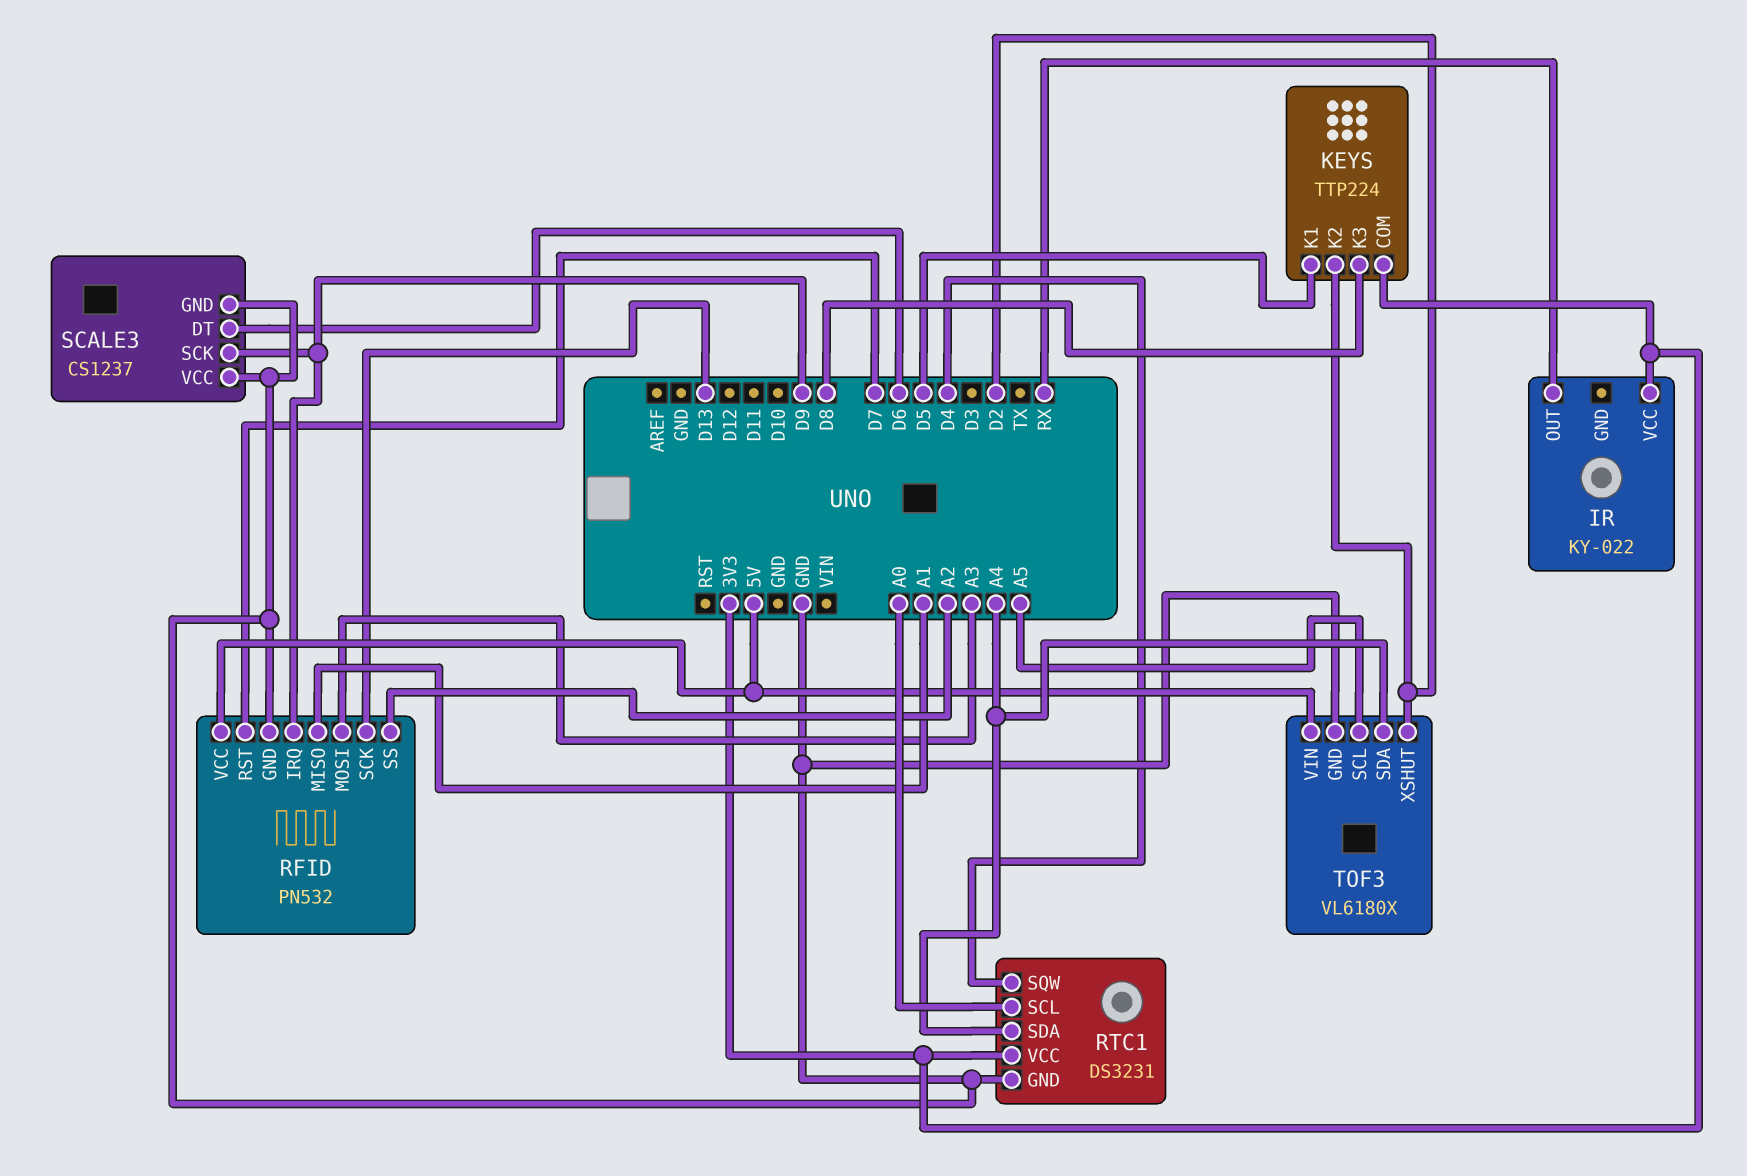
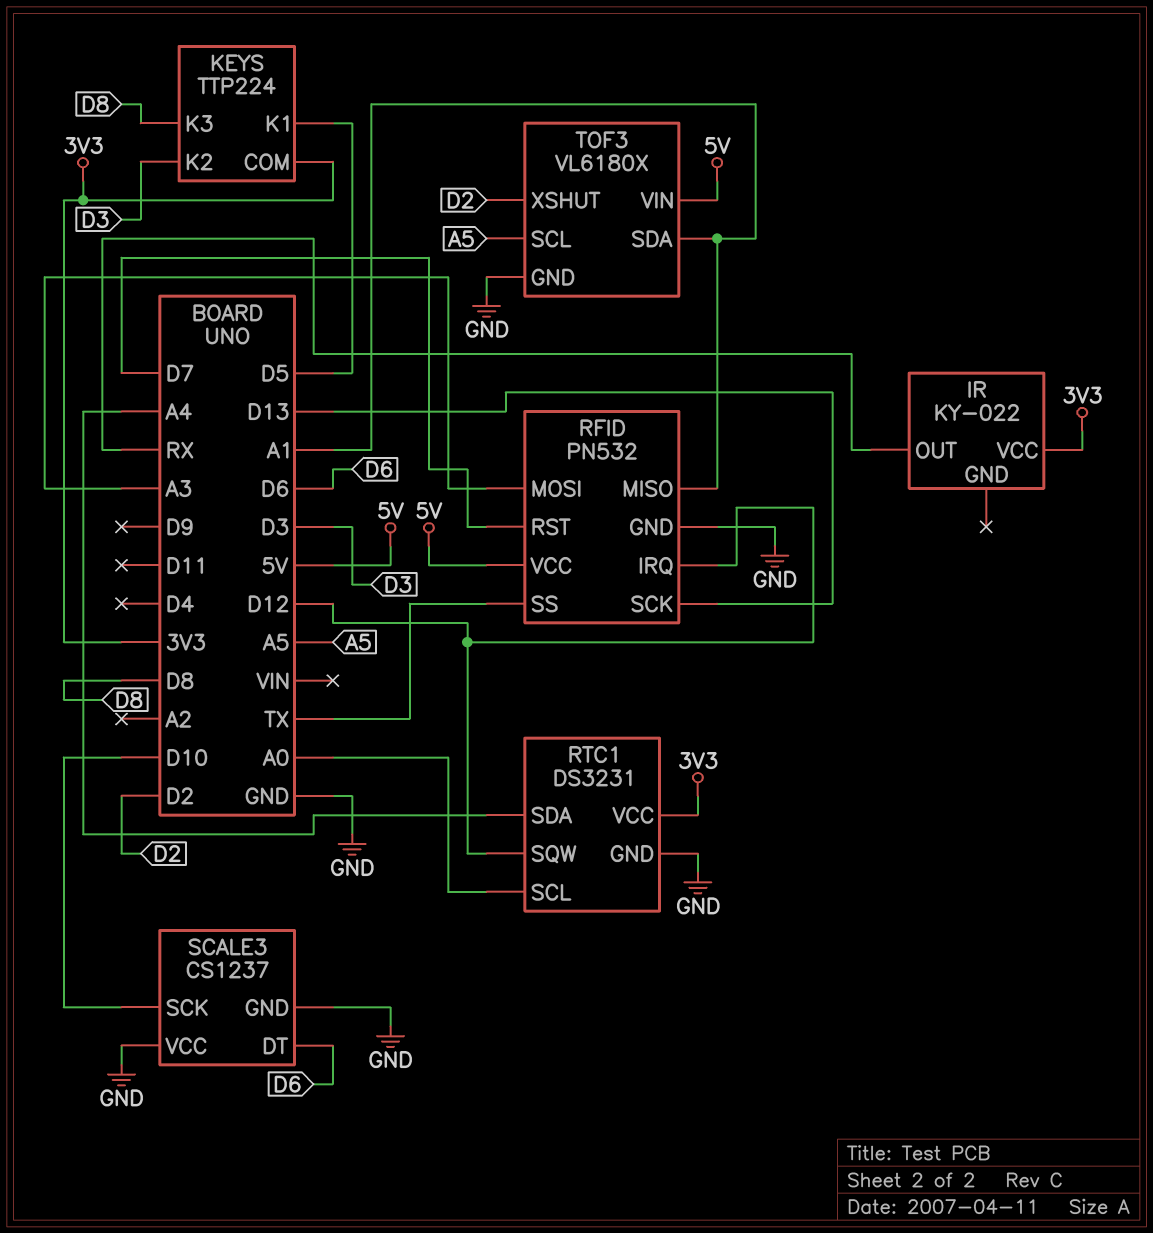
KEYS pin K2: D2 -> D3
RFID pin IRQ: D9 -> D12
RFID pin SS: A2 -> TX
RTC1 pin SQW: D4 -> D12
SCALE3 pin SCK: D9 -> D10
TOF3 pin SDA: A4 -> A1

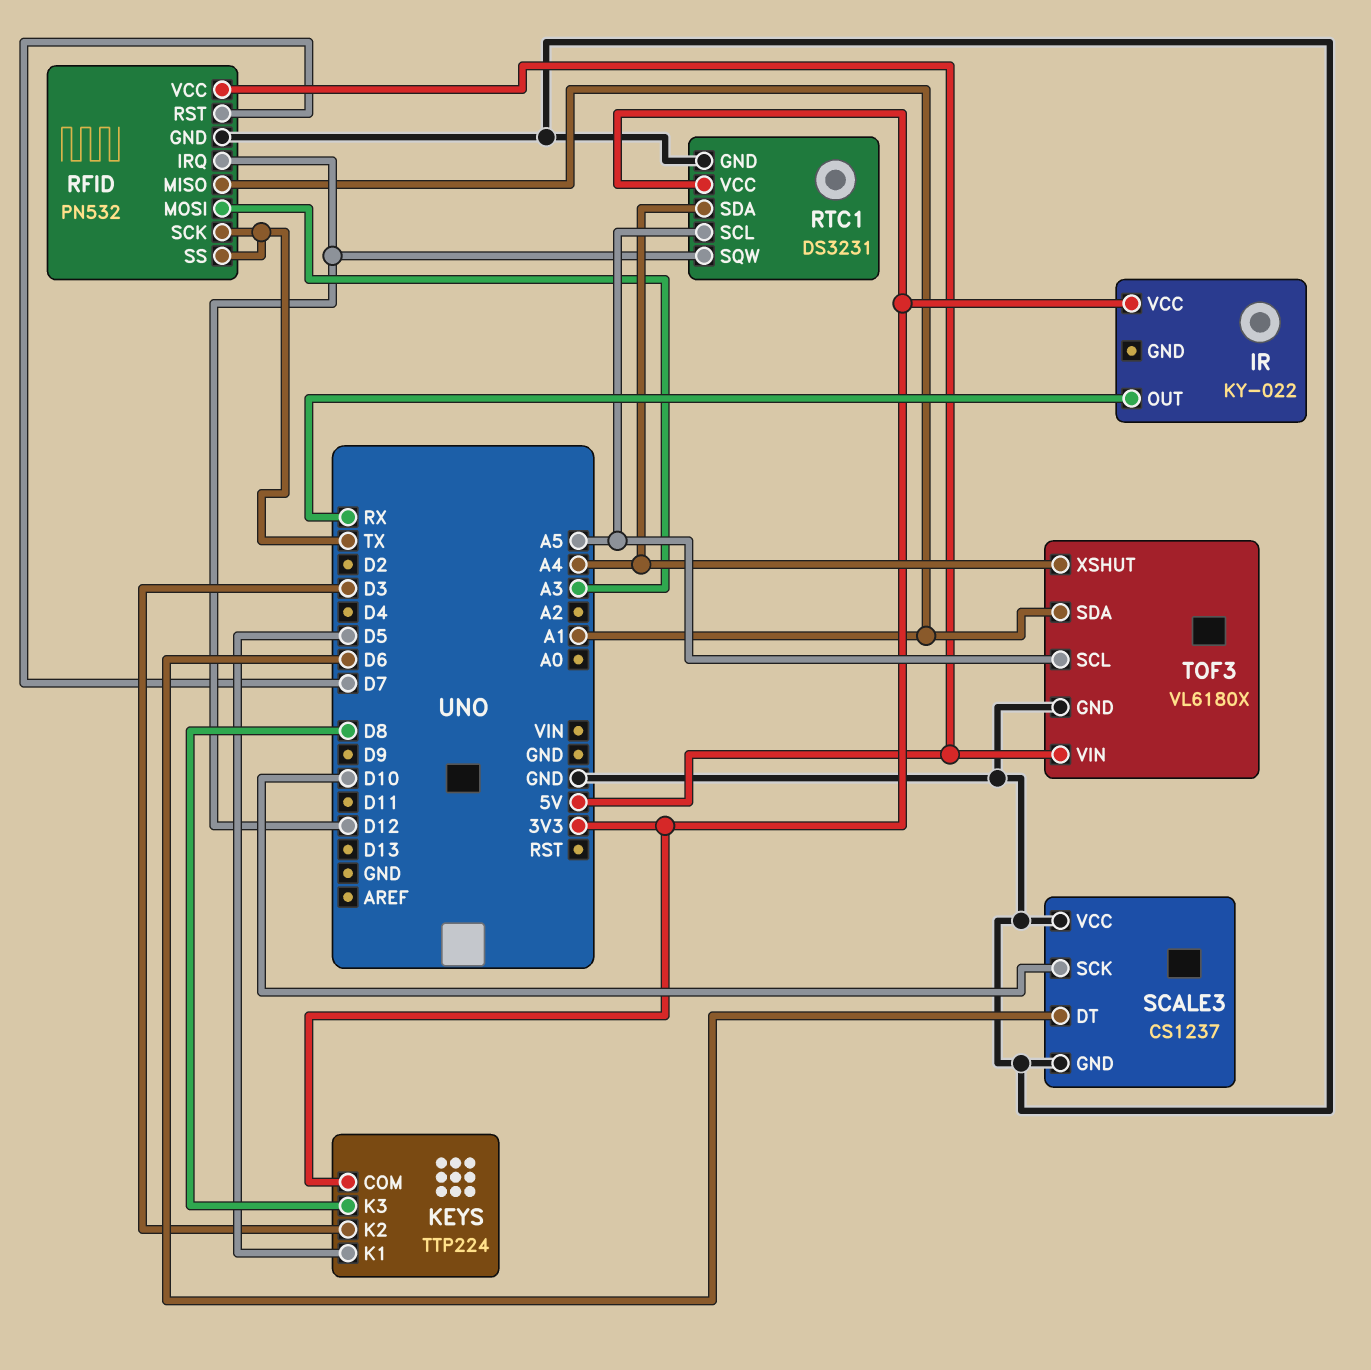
RFID pin SCK: D13 -> TX
RTC1 pin SCL: A0 -> A5
TOF3 pin XSHUT: D2 -> A4

